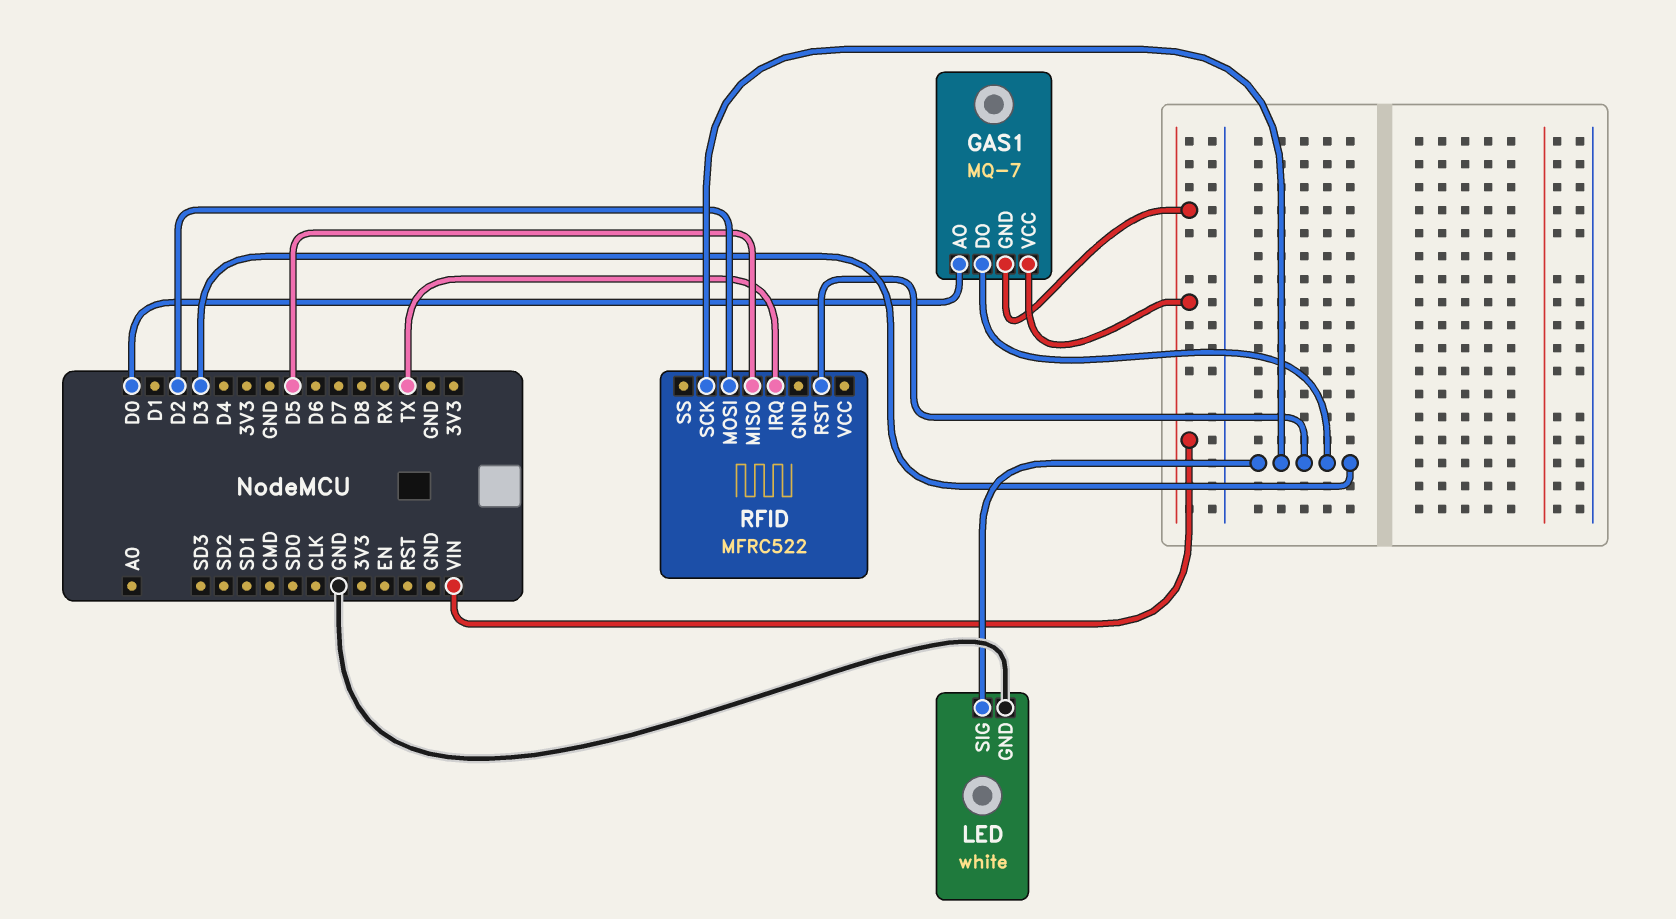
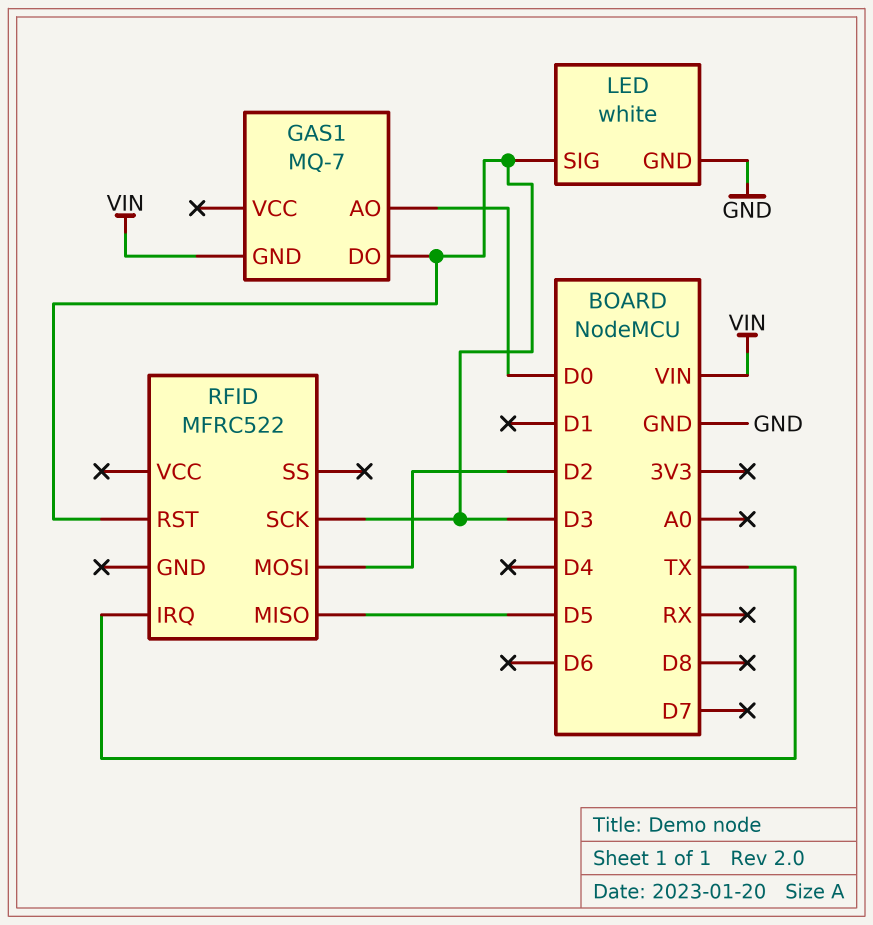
GAS1 pin VCC: VIN -> none

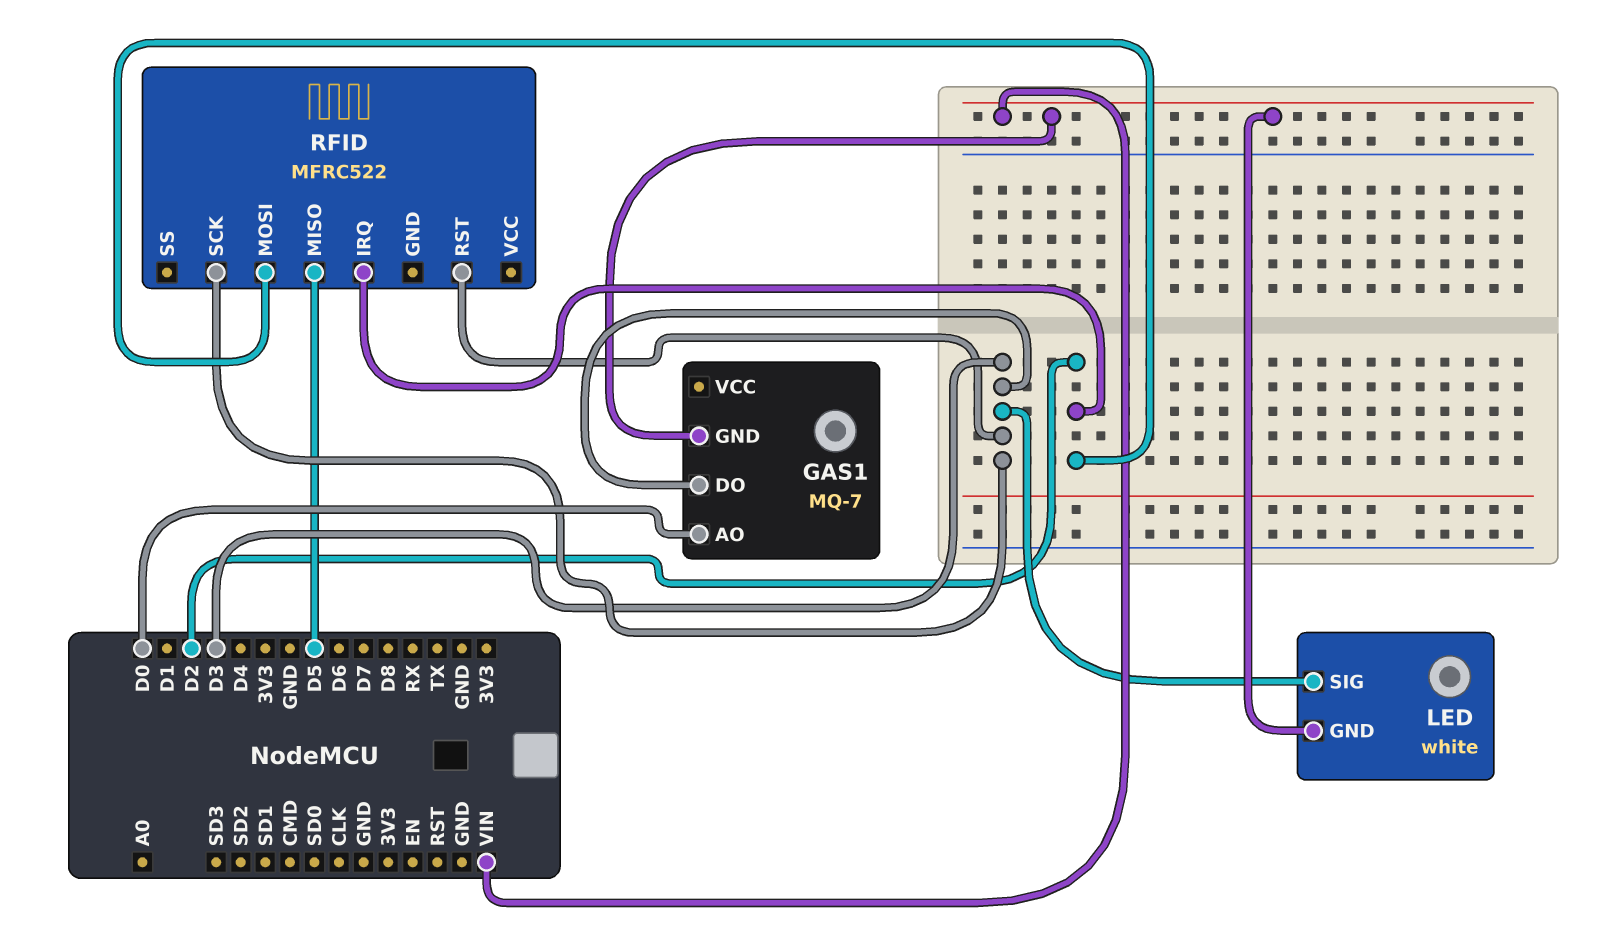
LED pin GND: GND -> VIN
RFID pin IRQ: TX -> D2

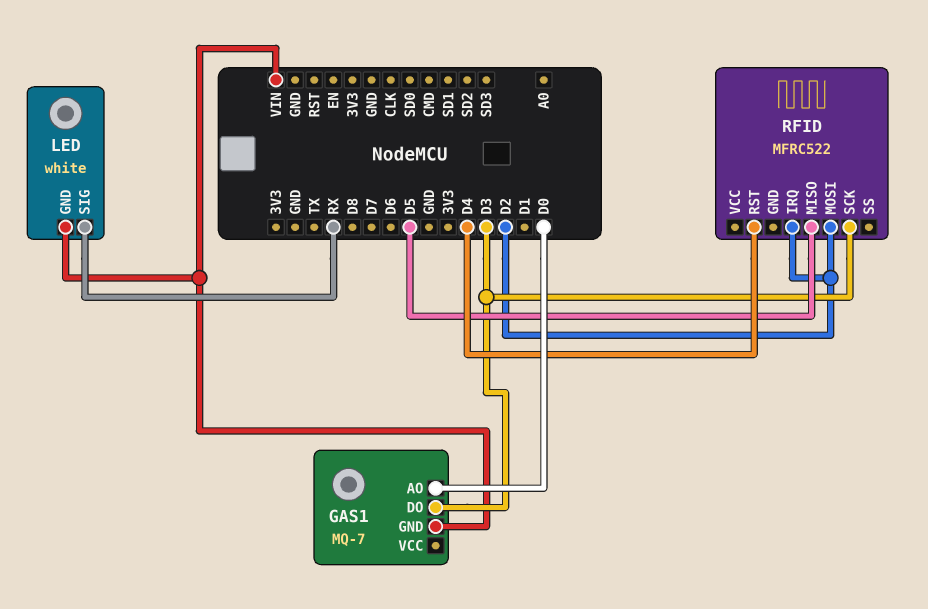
LED pin SIG: D3 -> RX
RFID pin RST: D3 -> D4

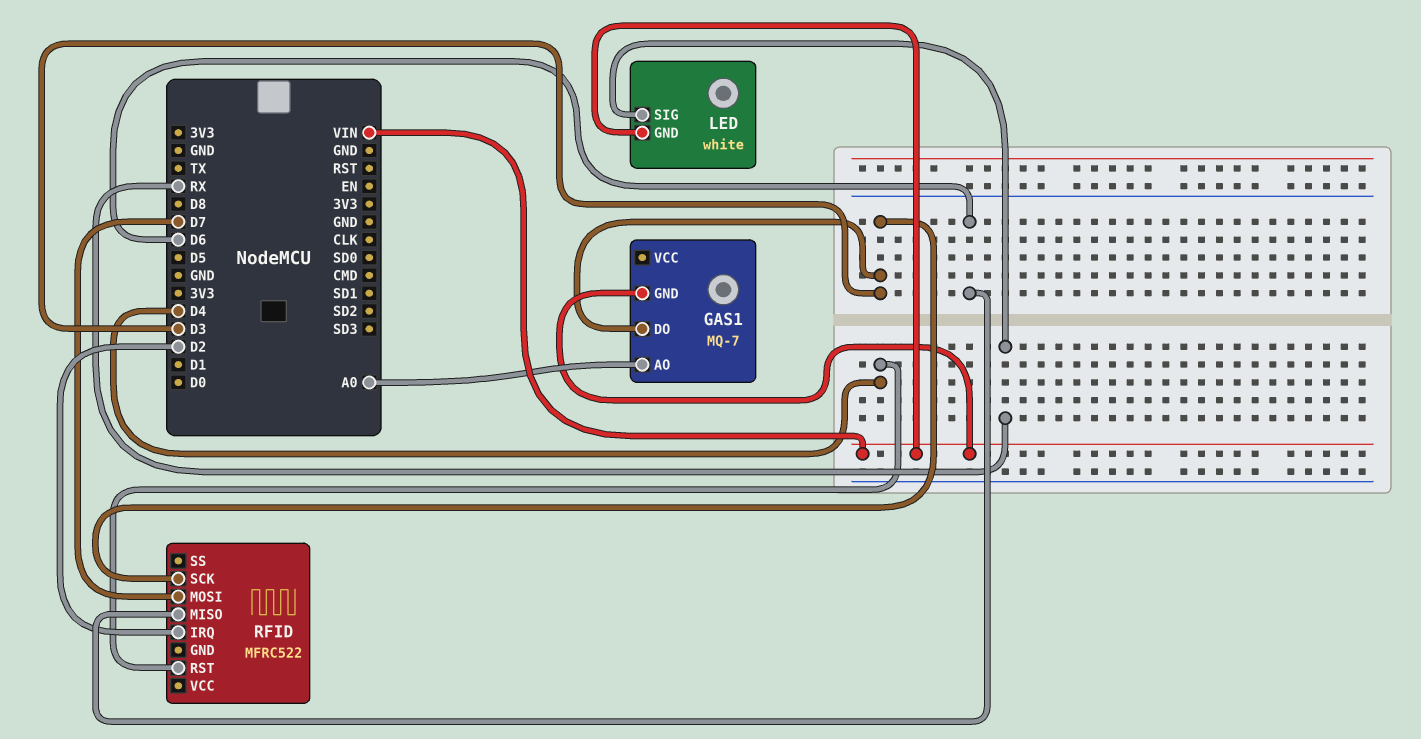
GAS1 pin AO: D0 -> A0
RFID pin MISO: D5 -> D6
RFID pin MOSI: D2 -> D7

